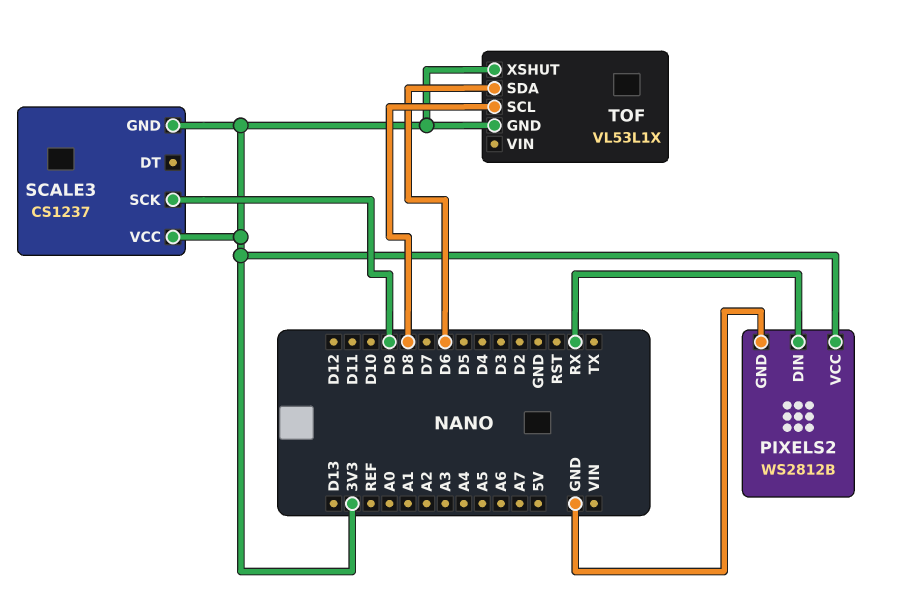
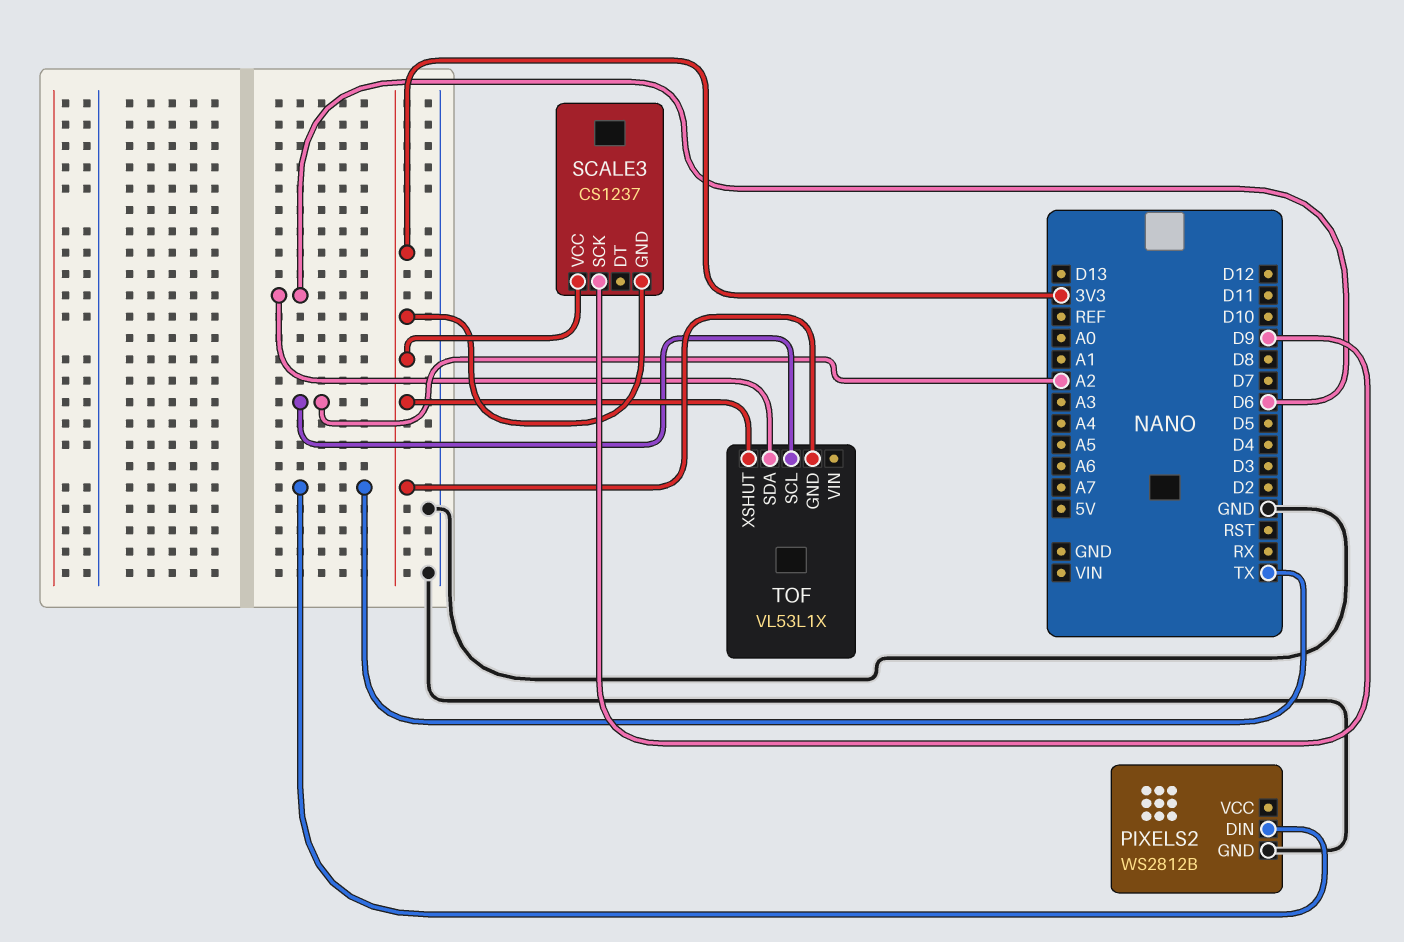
PIXELS2 pin DIN: RX -> TX
PIXELS2 pin VCC: 3V3 -> none
TOF pin SCL: D8 -> A2

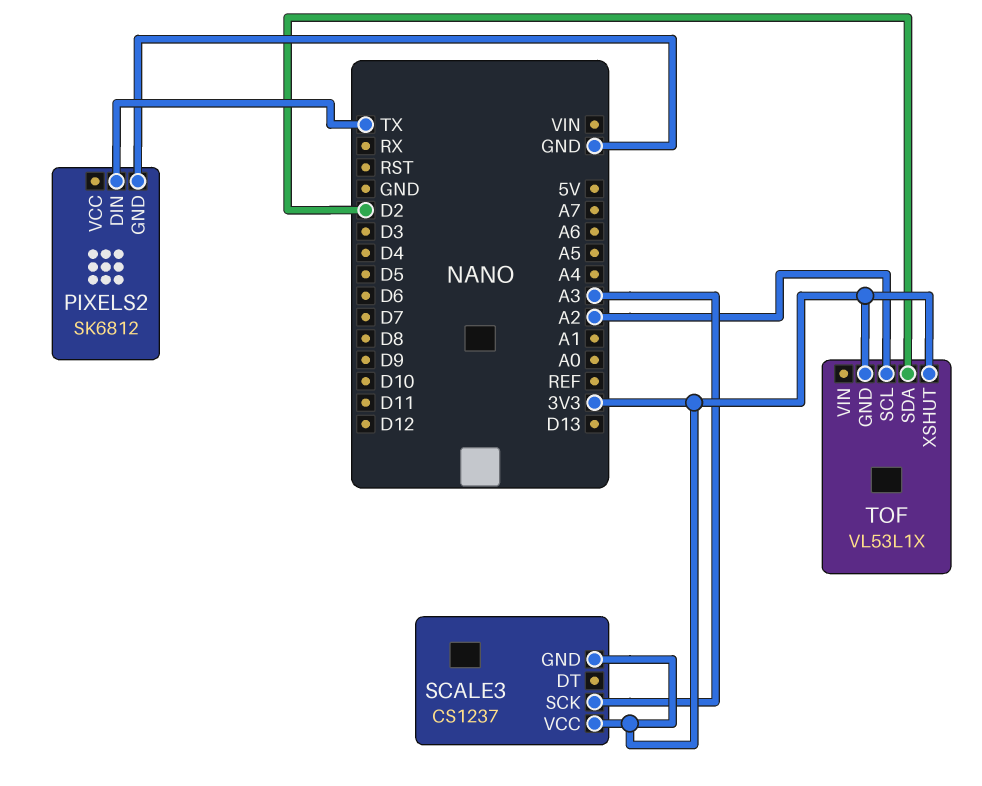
PIXELS2: WS2812B -> SK6812
SCALE3 pin SCK: D9 -> A3
TOF pin SDA: D6 -> D2

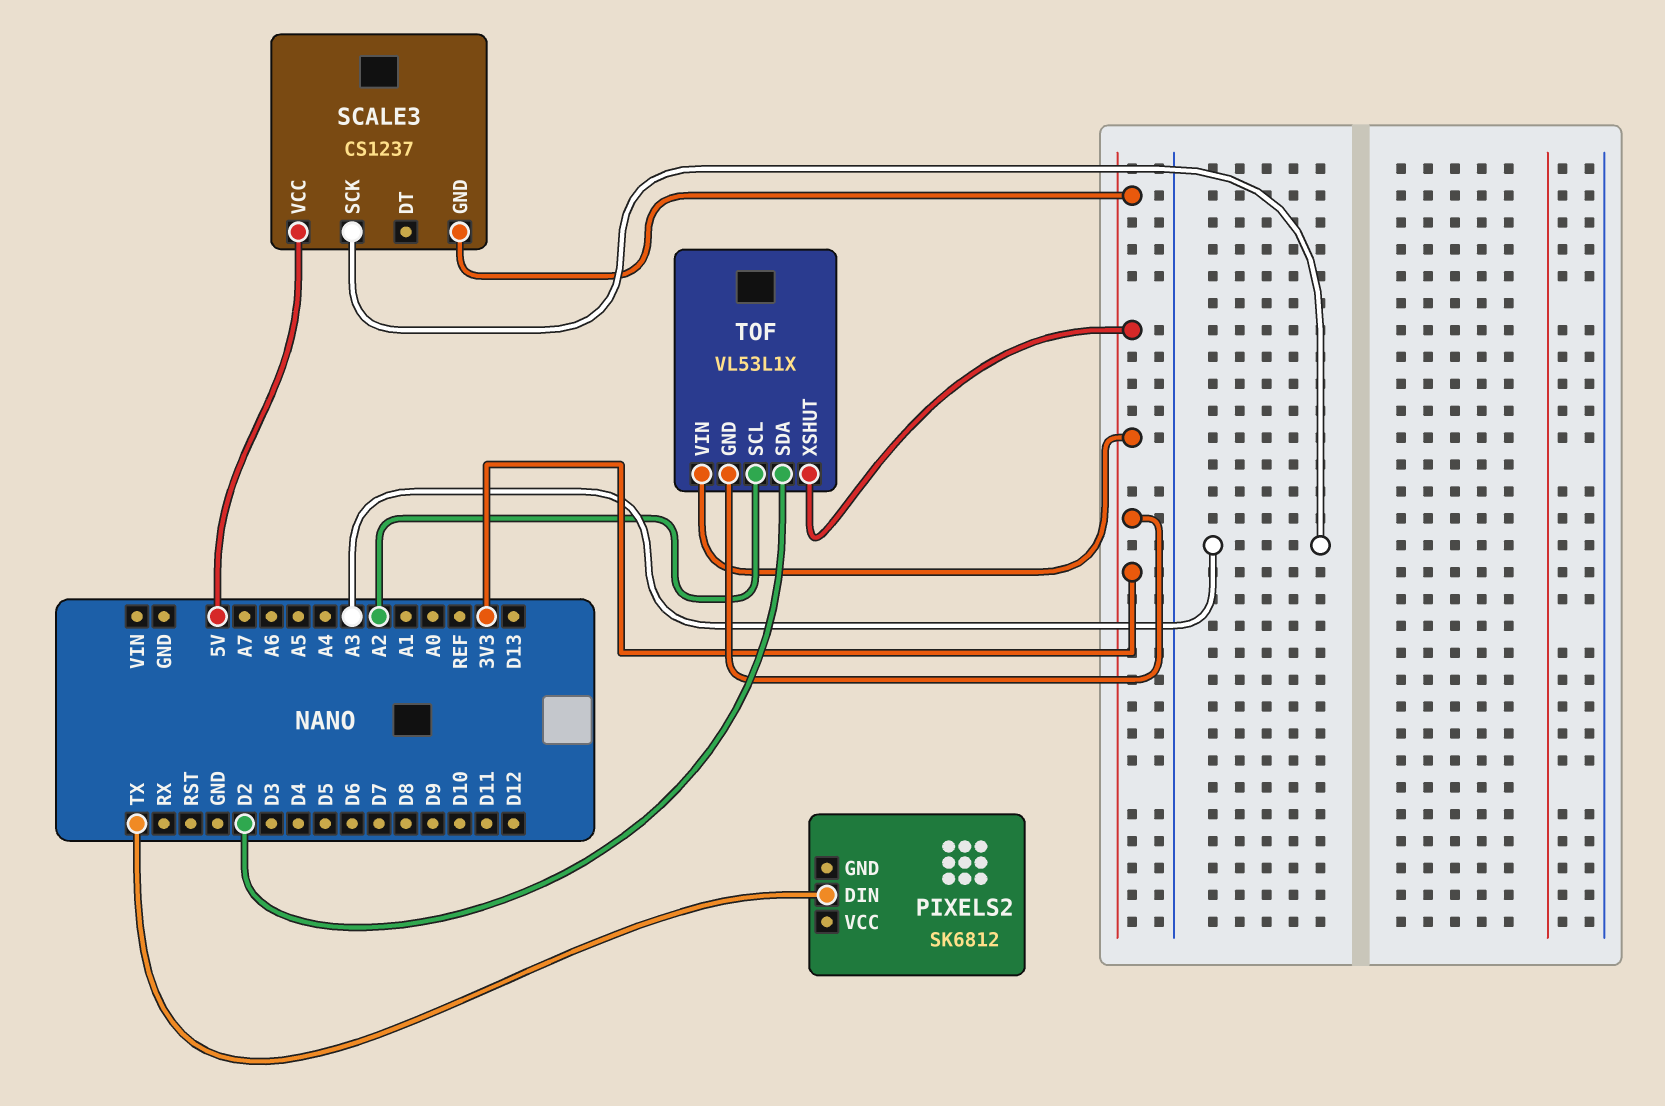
PIXELS2 pin GND: GND -> none
SCALE3 pin VCC: 3V3 -> 5V
TOF pin VIN: none -> 3V3

